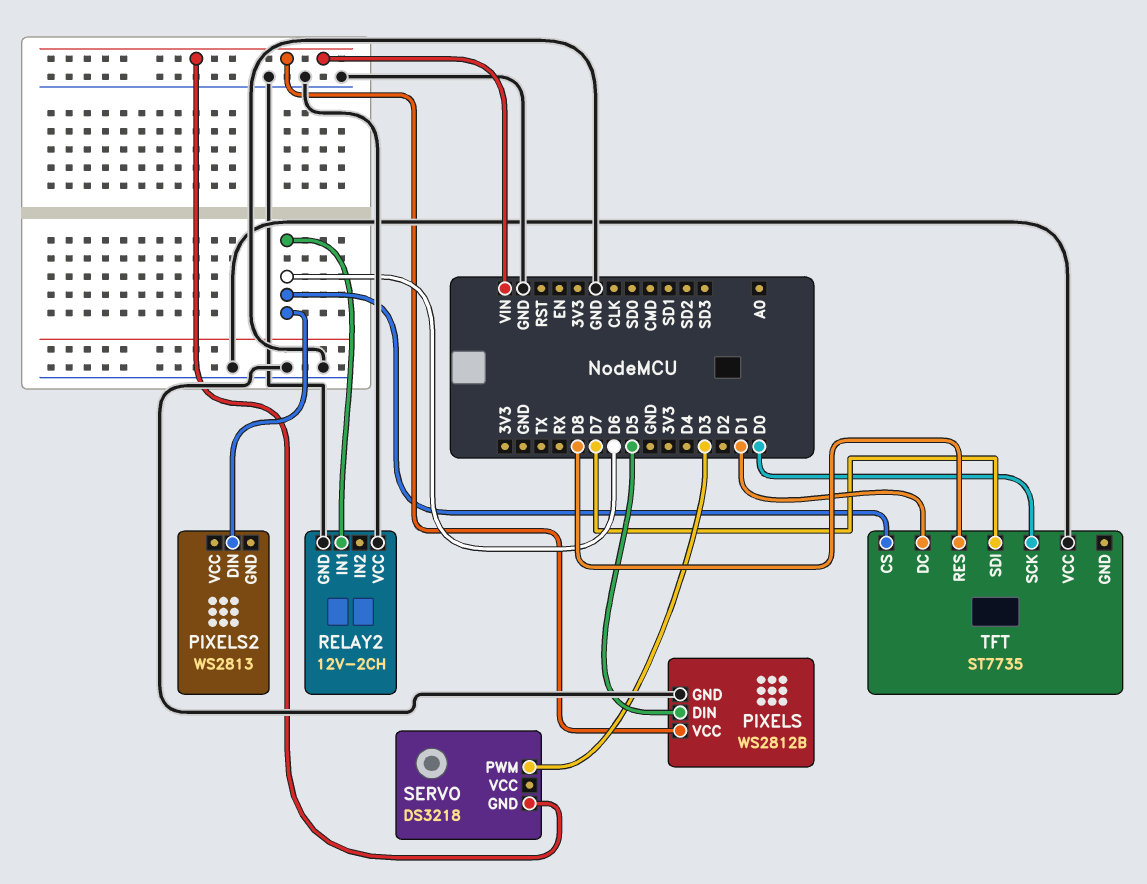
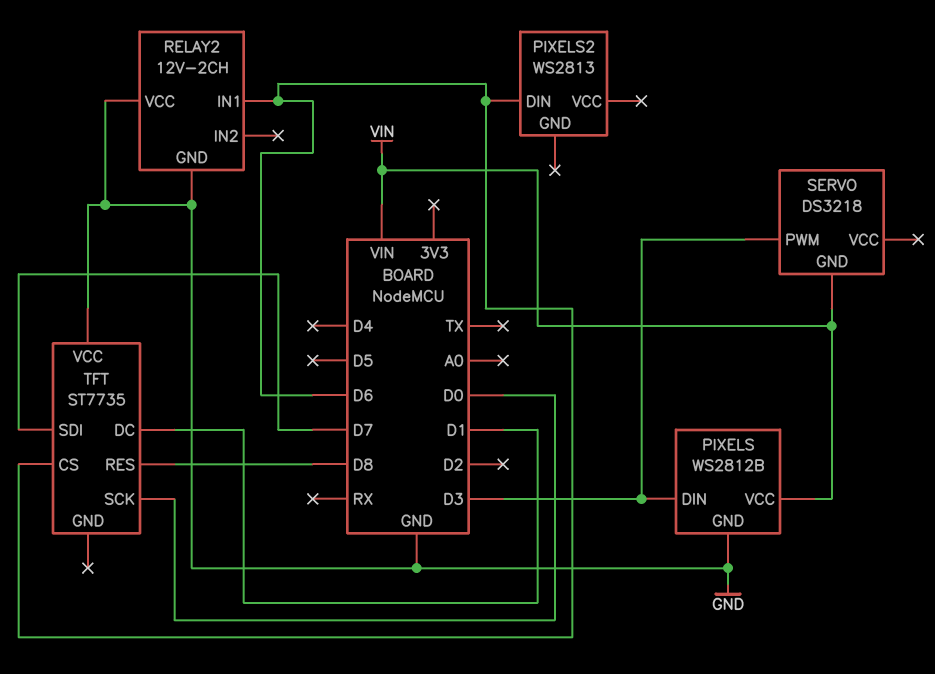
PIXELS pin DIN: D5 -> D3

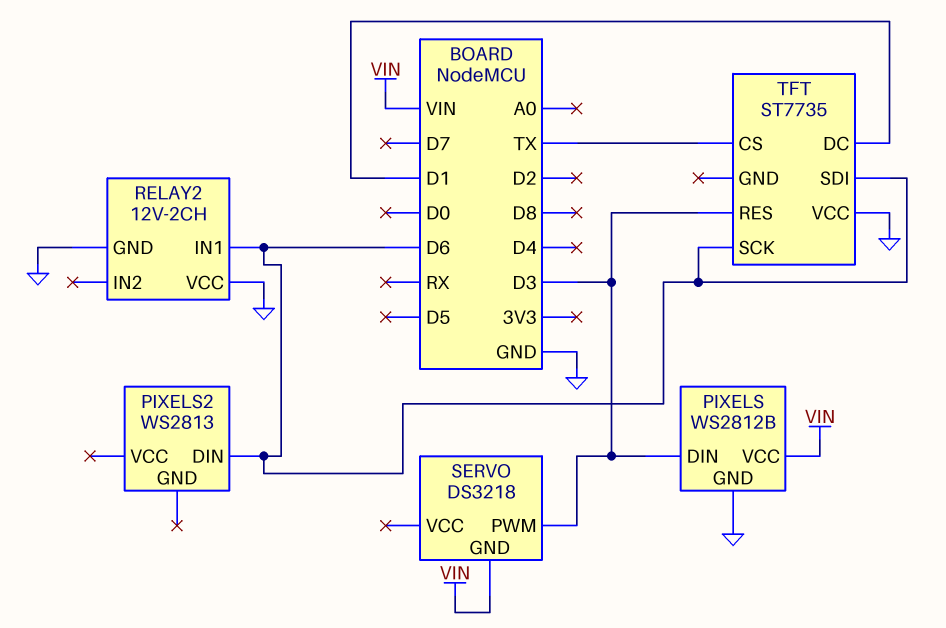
TFT pin CS: D6 -> TX
TFT pin RES: D8 -> D3
TFT pin SCK: D0 -> D6
TFT pin SDI: D7 -> D6

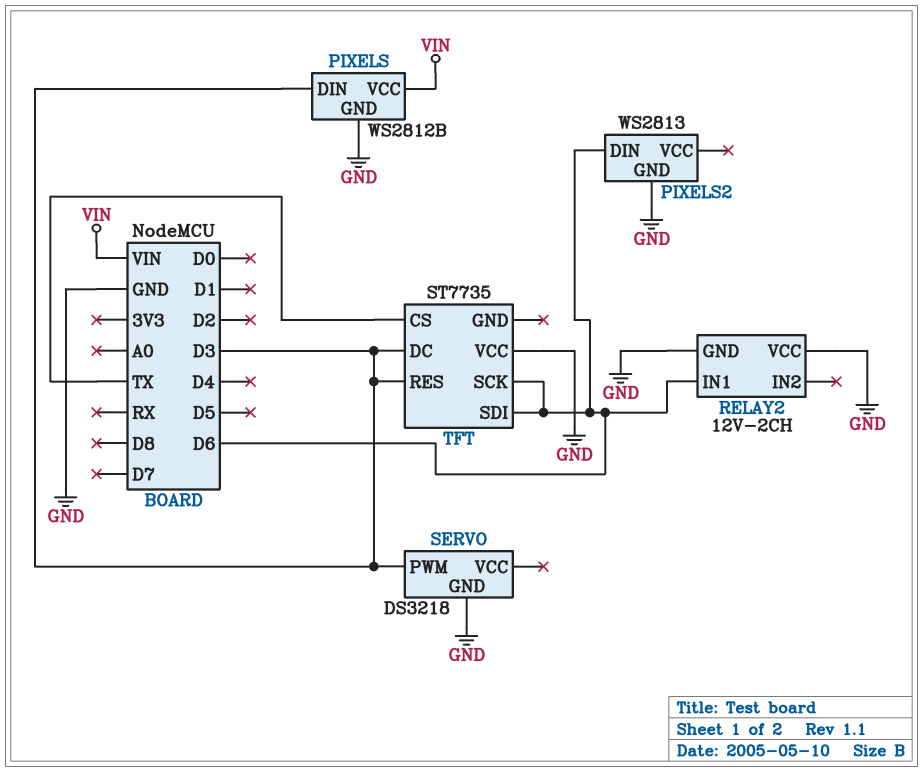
PIXELS2 pin GND: none -> GND
SERVO pin GND: VIN -> GND
TFT pin DC: D1 -> D3

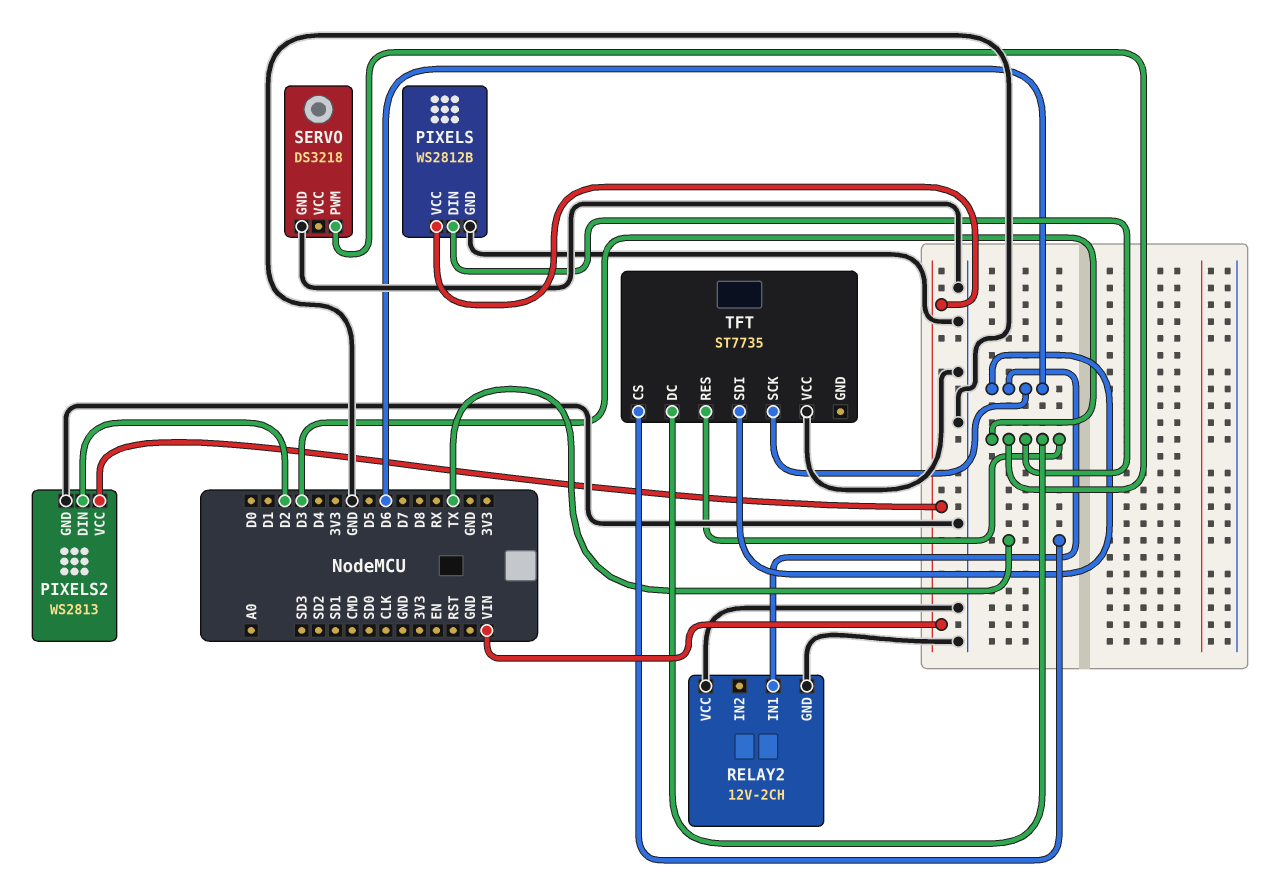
PIXELS2 pin DIN: D6 -> D2
PIXELS2 pin VCC: none -> VIN

